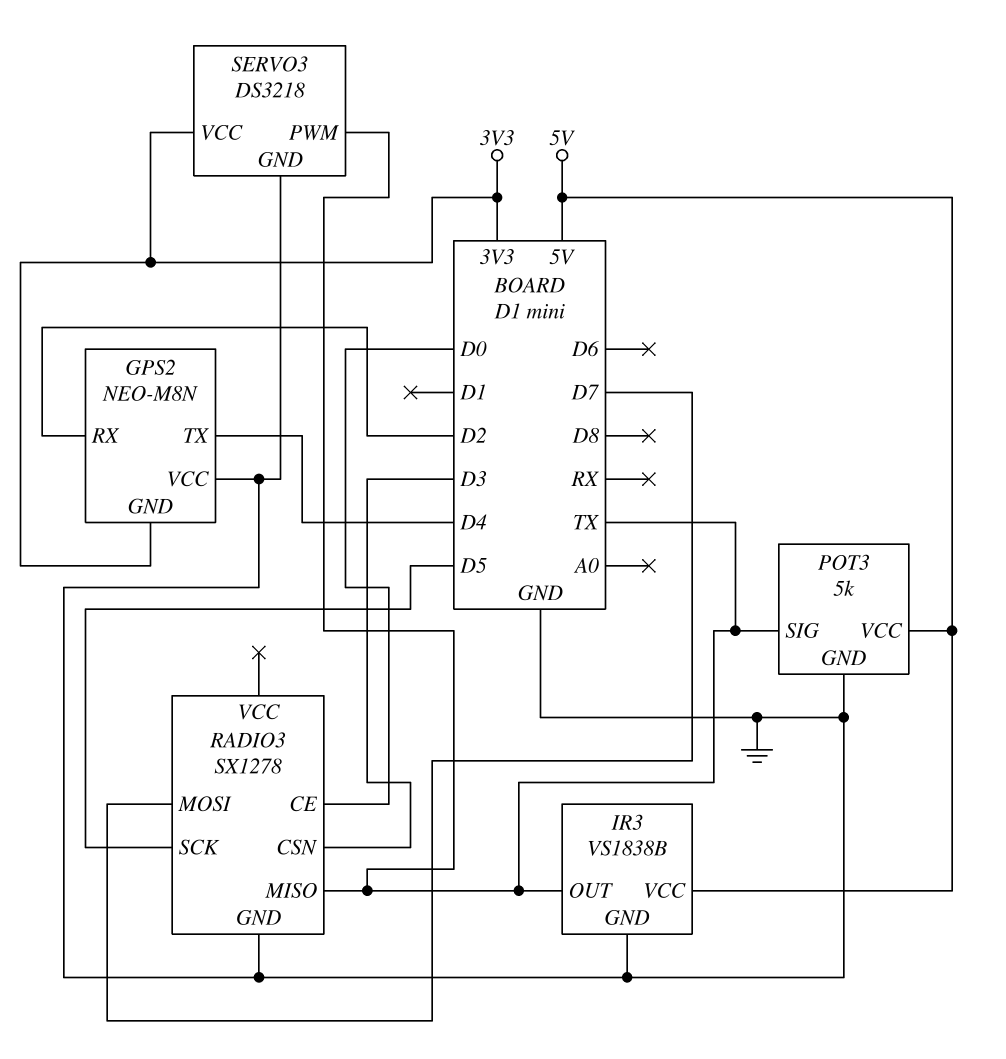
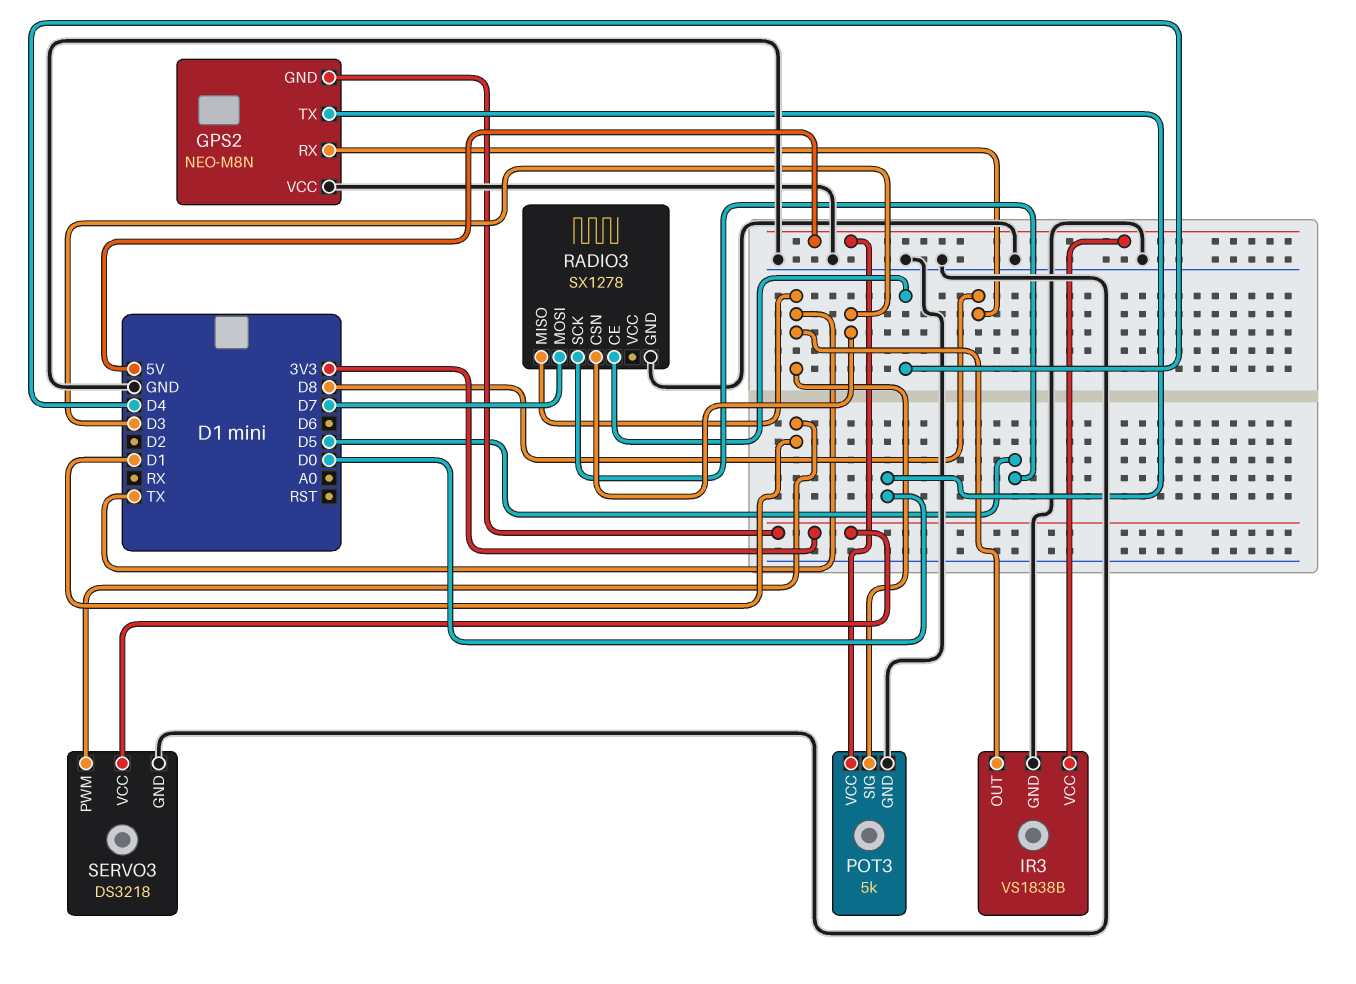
GPS2 pin RX: D2 -> D8
GPS2 pin TX: D4 -> D0
RADIO3 pin CE: D0 -> D4
SERVO3 pin PWM: TX -> D1

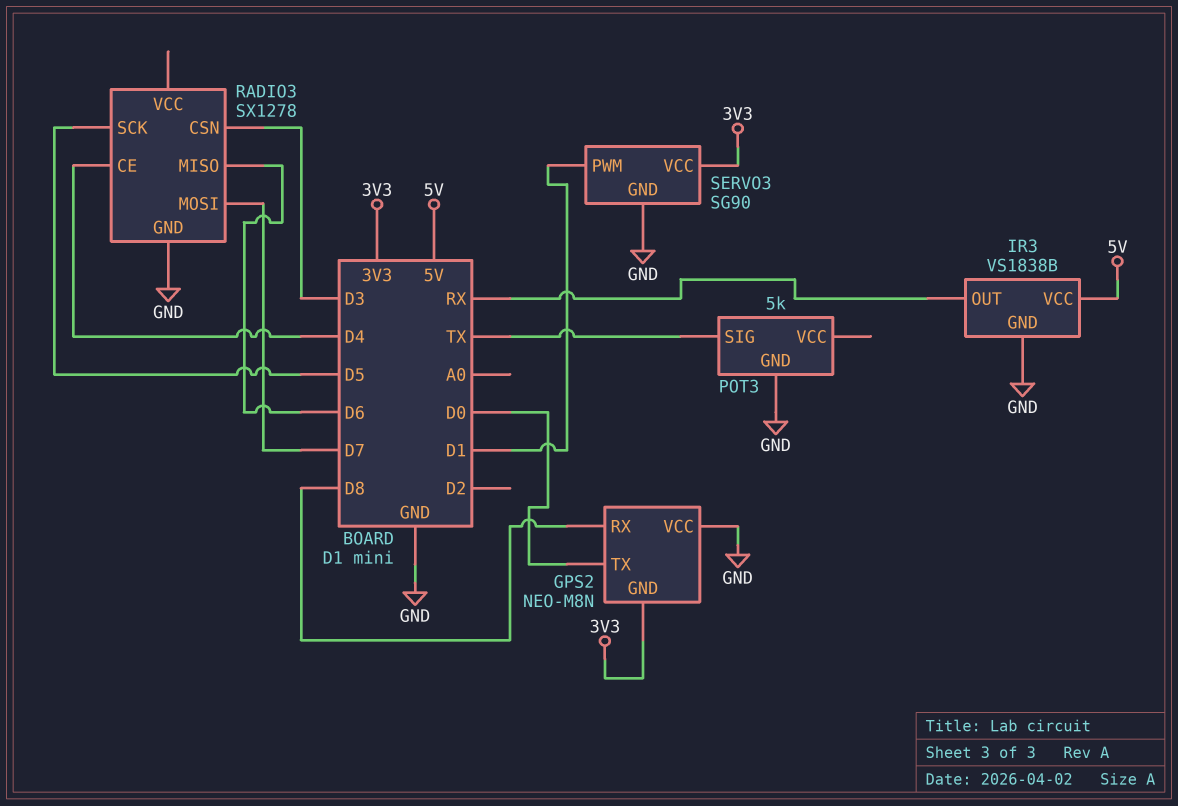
IR3 pin OUT: TX -> RX
POT3 pin VCC: 5V -> none
RADIO3 pin MISO: TX -> D6
SERVO3: DS3218 -> SG90

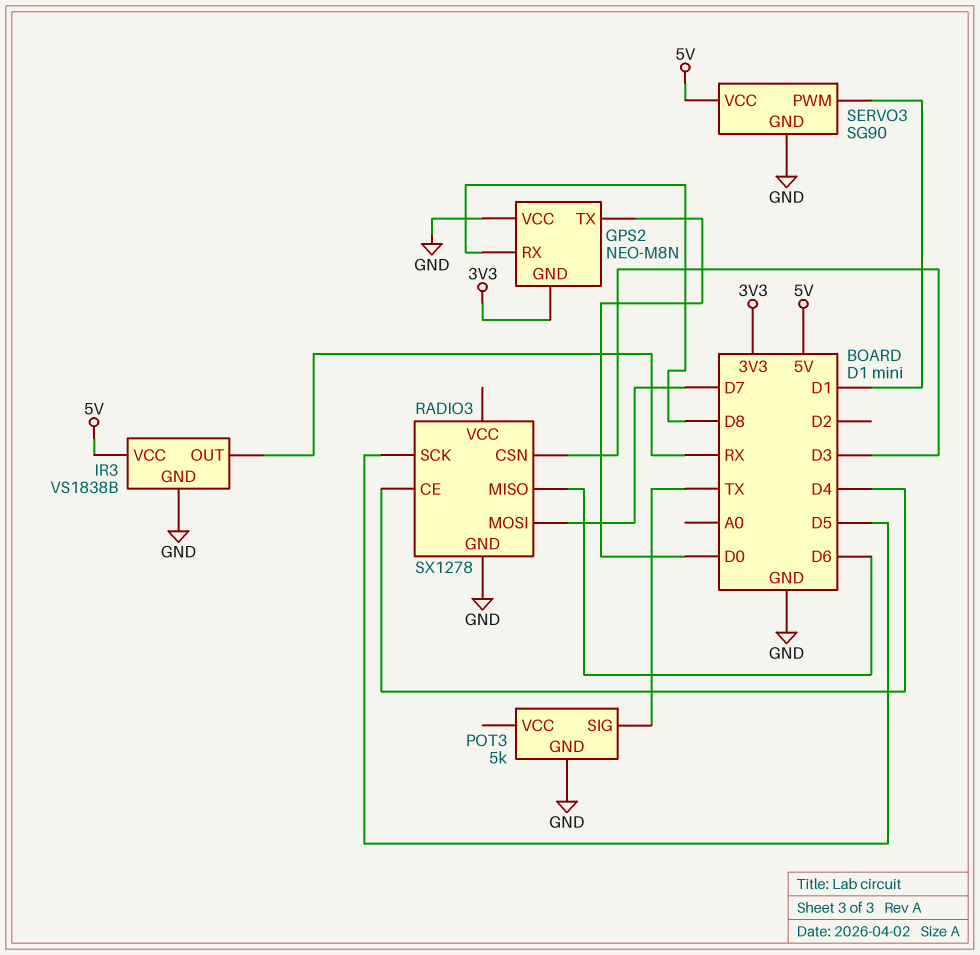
SERVO3 pin VCC: 3V3 -> 5V

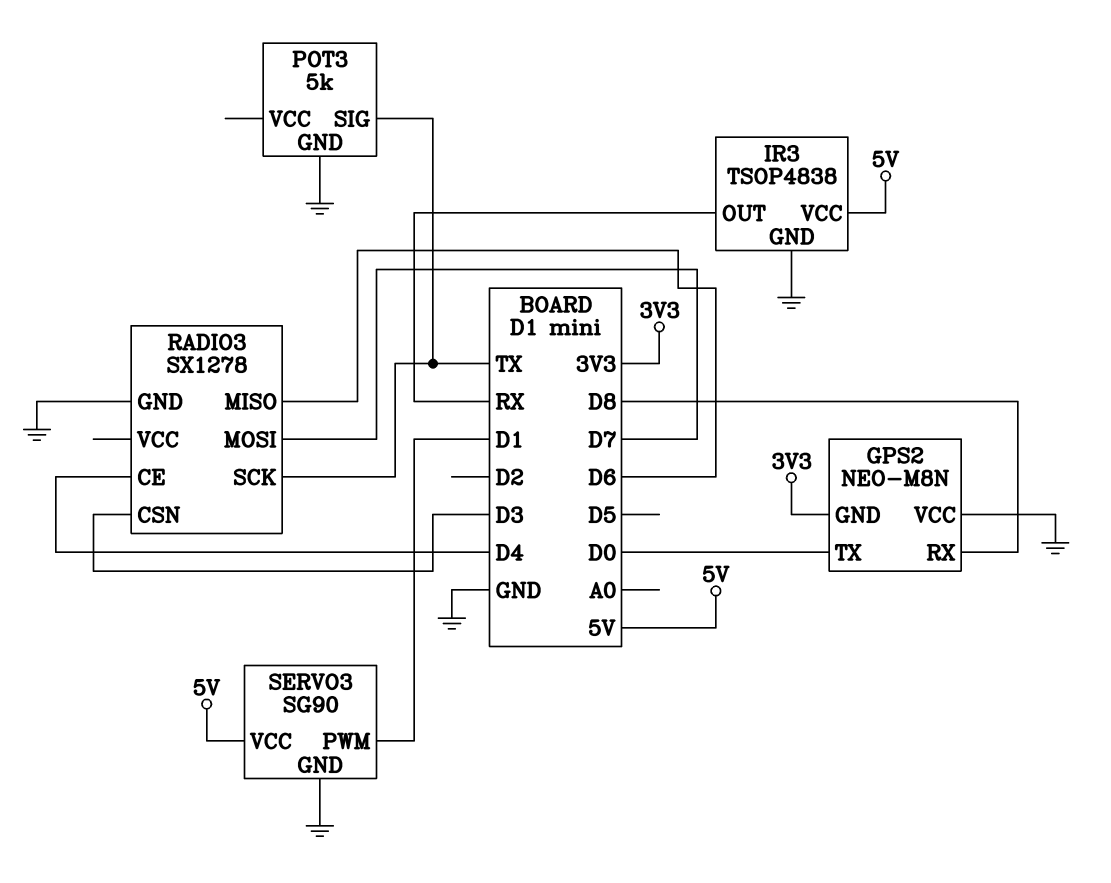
IR3: VS1838B -> TSOP4838
RADIO3 pin SCK: D5 -> TX

